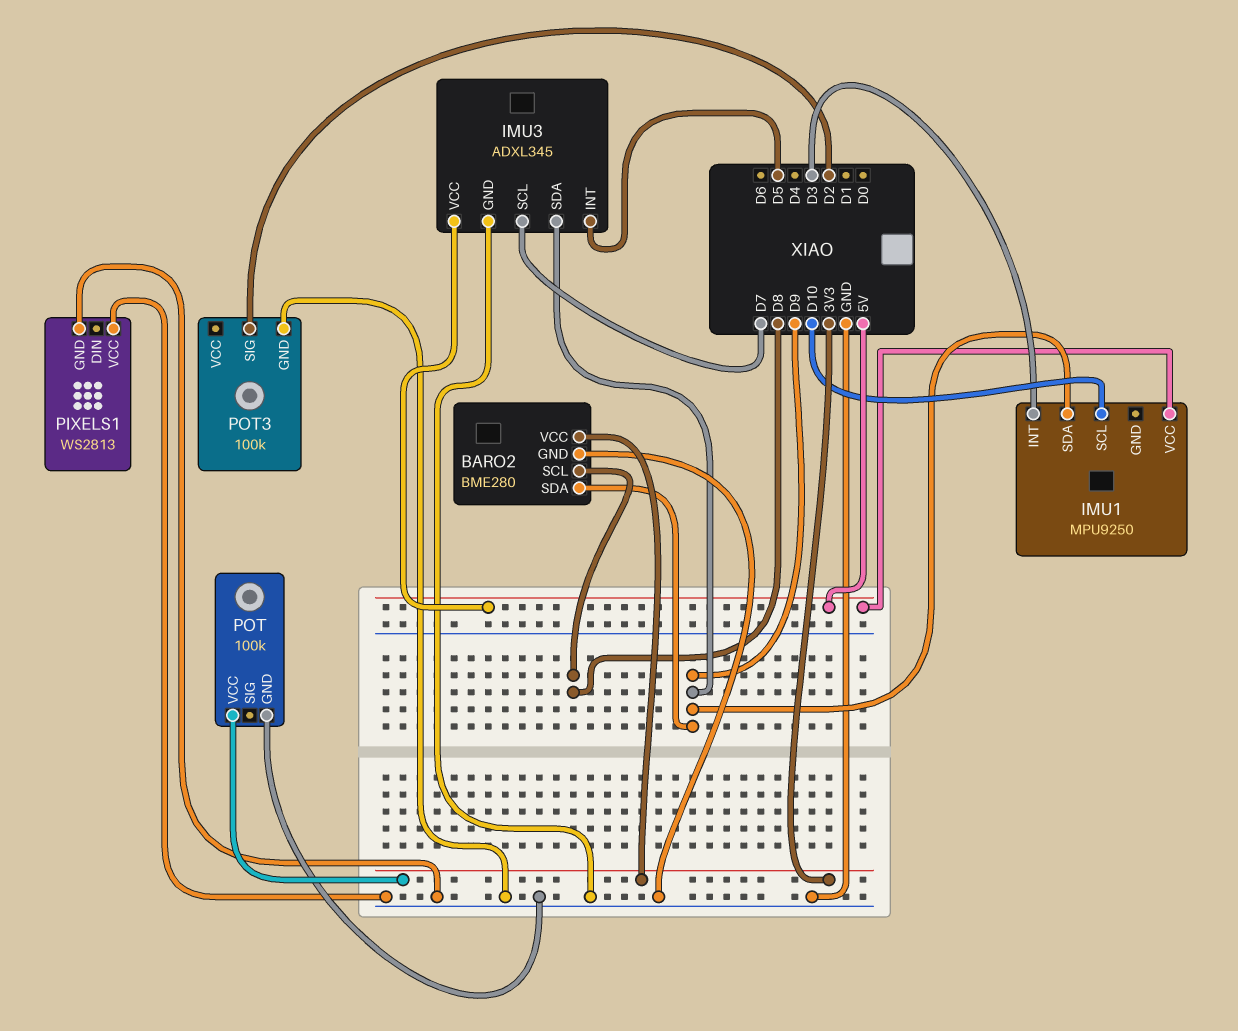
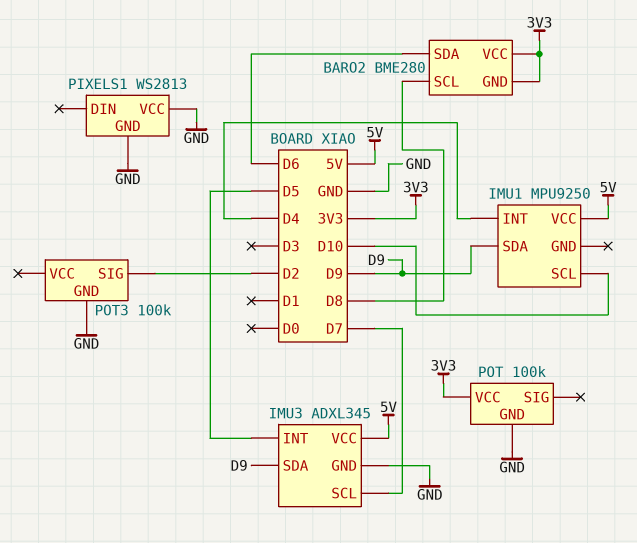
BARO2 pin GND: GND -> 3V3
BARO2 pin SDA: D9 -> D6
IMU1 pin INT: D3 -> D4

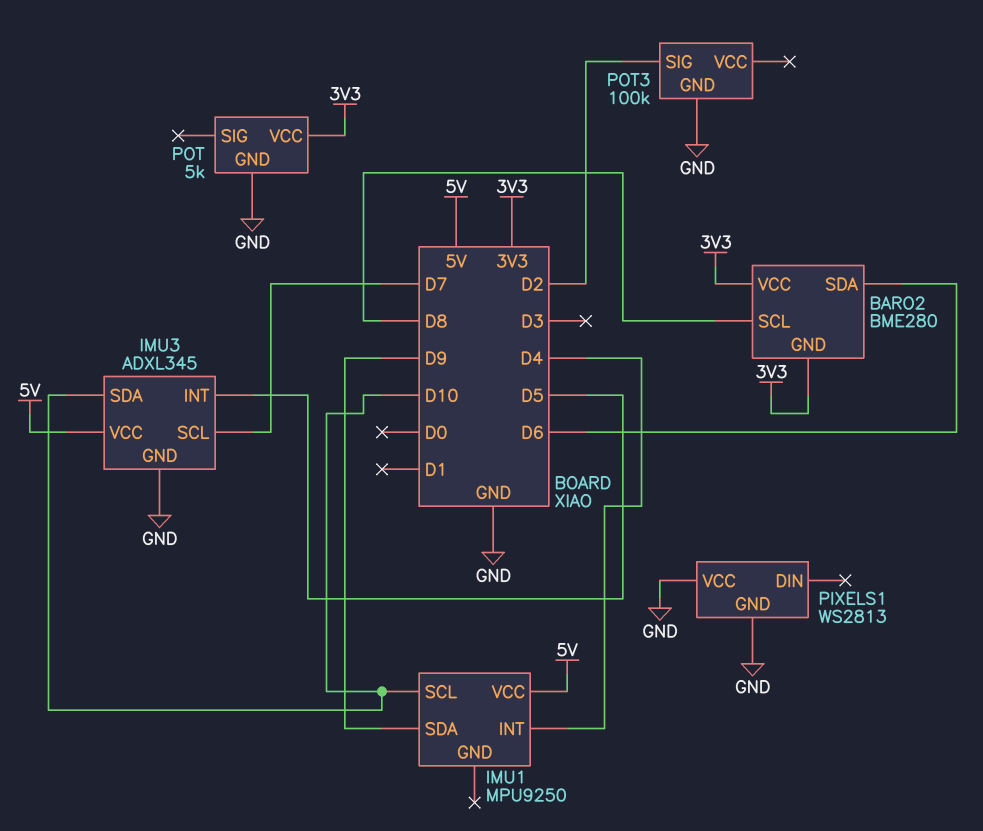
IMU3 pin SDA: D9 -> D10
POT: 100k -> 5k

